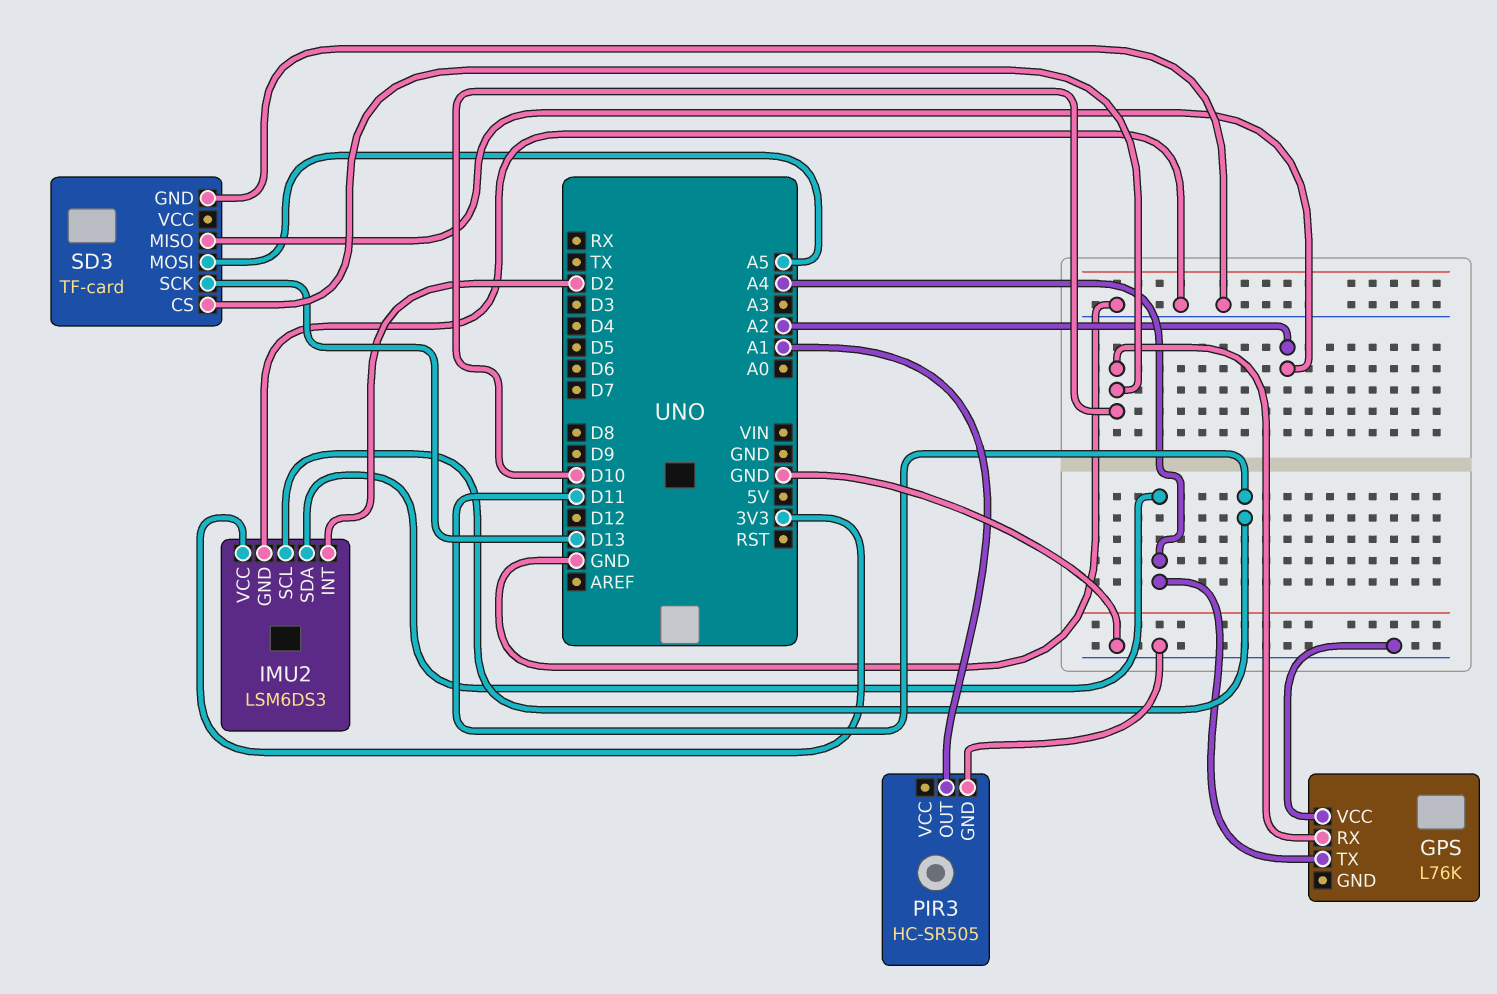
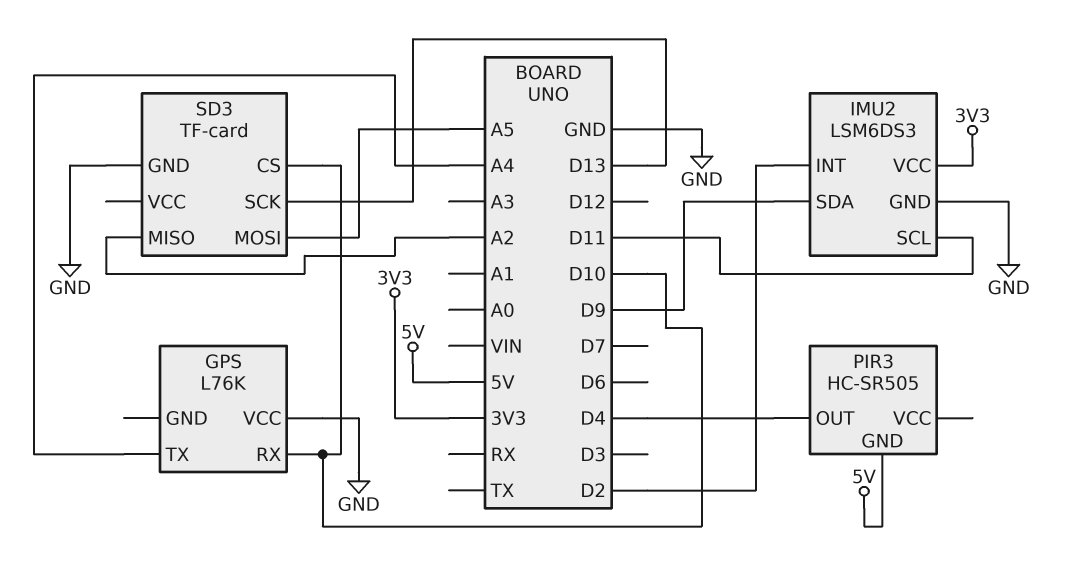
IMU2 pin SDA: A4 -> D9
PIR3 pin GND: GND -> 5V
PIR3 pin OUT: A1 -> D4

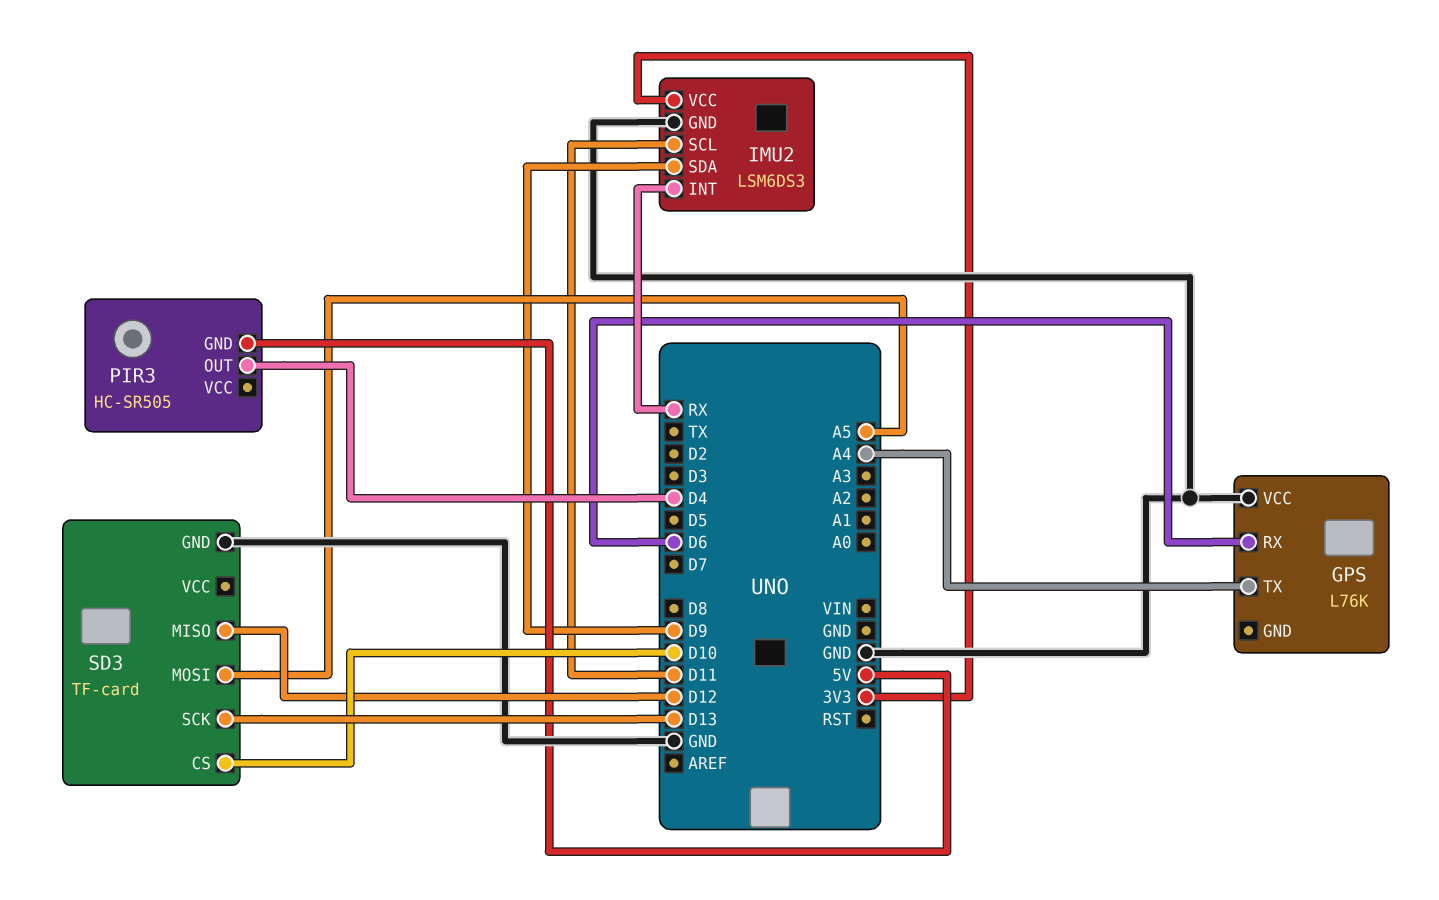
GPS pin RX: D10 -> D6
IMU2 pin INT: D2 -> RX
SD3 pin MISO: A2 -> D12

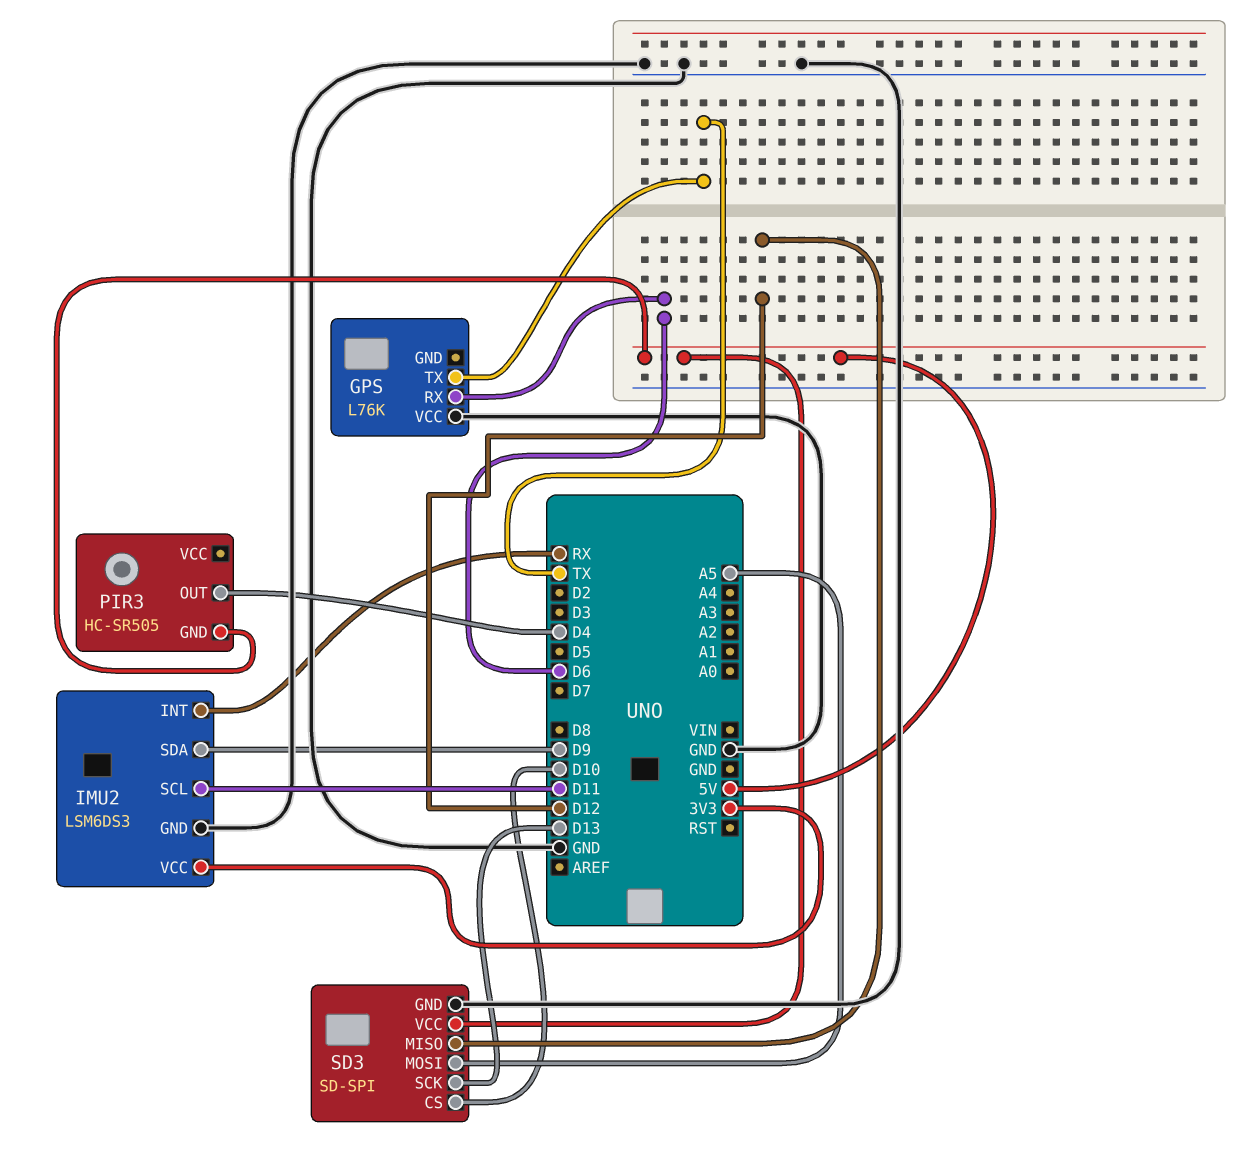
GPS pin TX: A4 -> TX
SD3: TF-card -> SD-SPI
SD3 pin VCC: none -> 5V

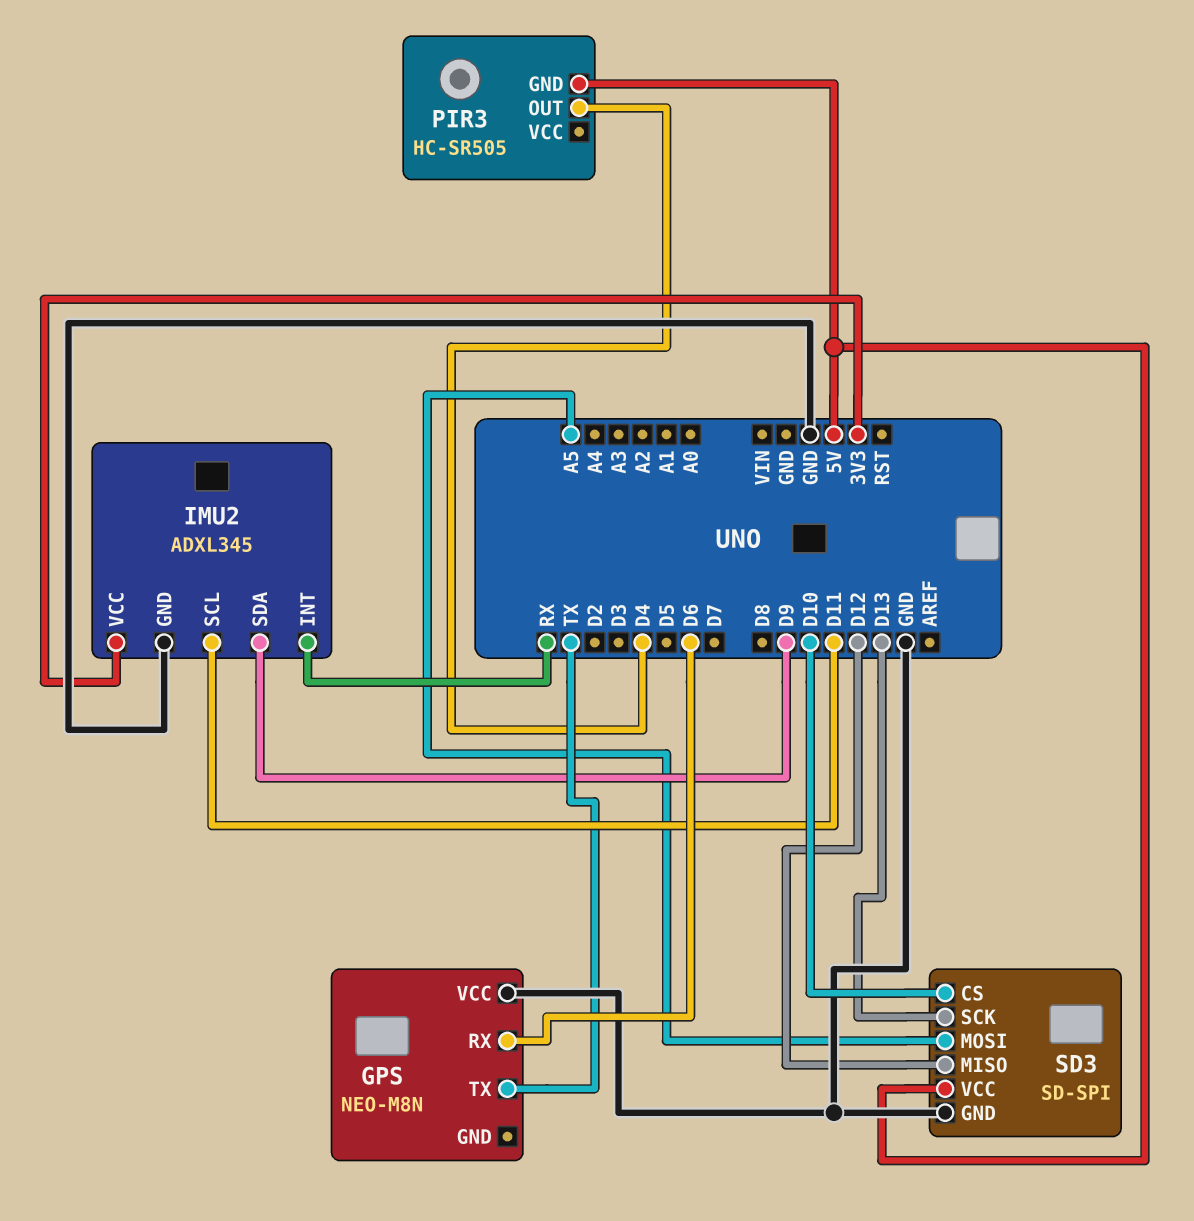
GPS: L76K -> NEO-M8N
IMU2: LSM6DS3 -> ADXL345

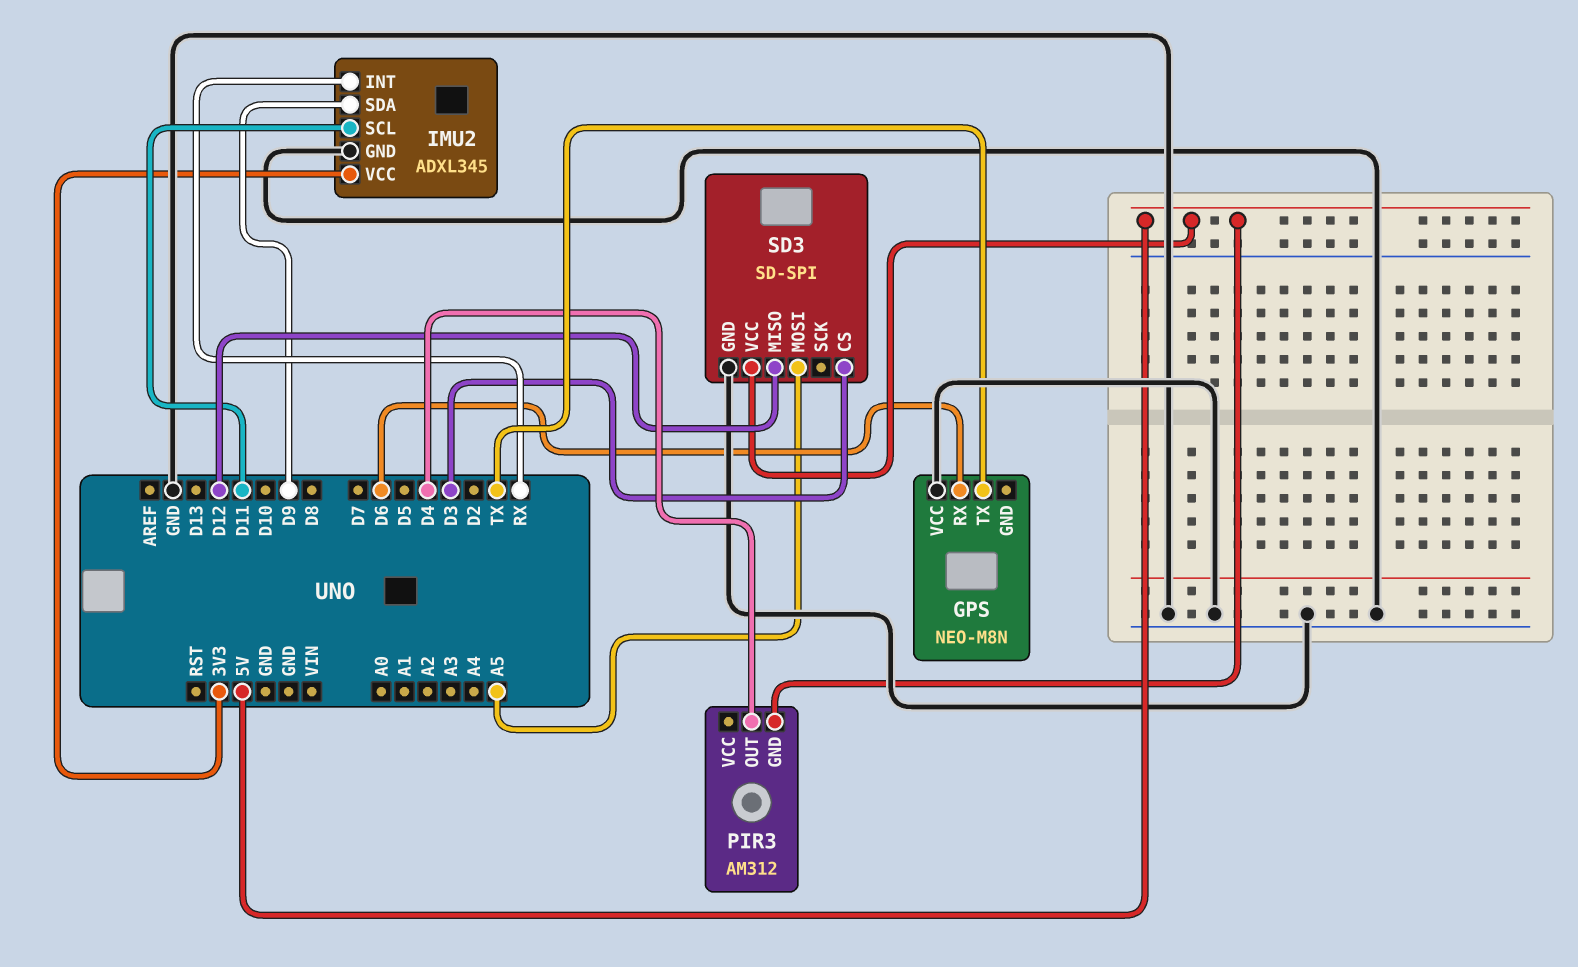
PIR3: HC-SR505 -> AM312
SD3 pin CS: D10 -> D3
SD3 pin SCK: D13 -> none

